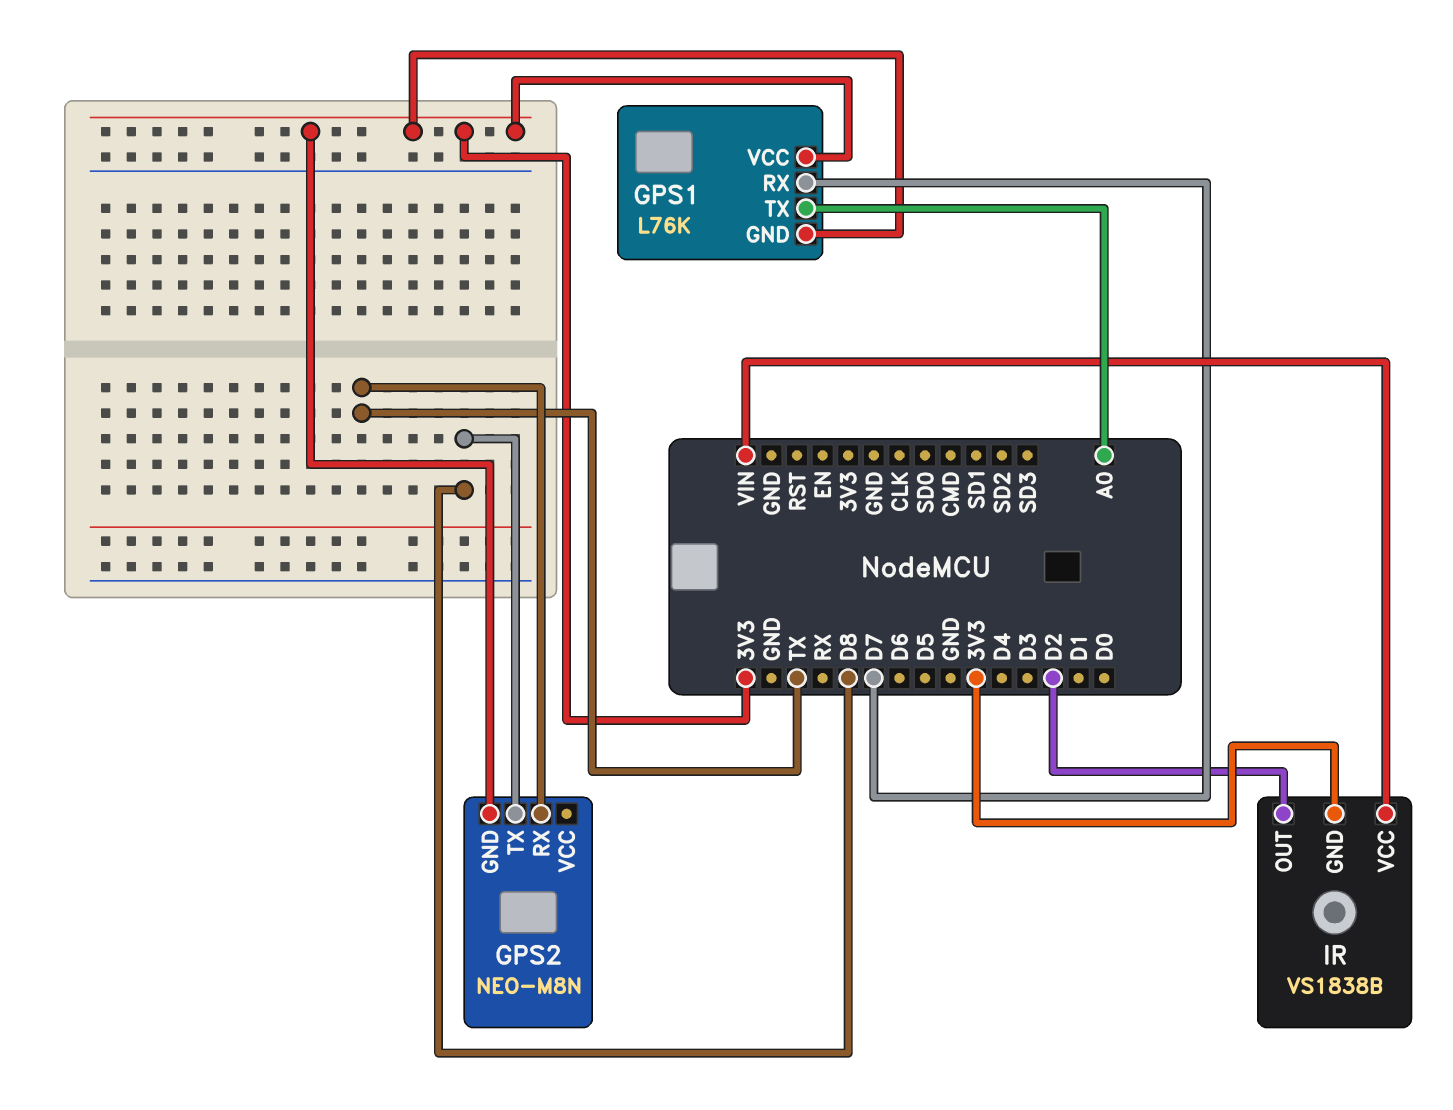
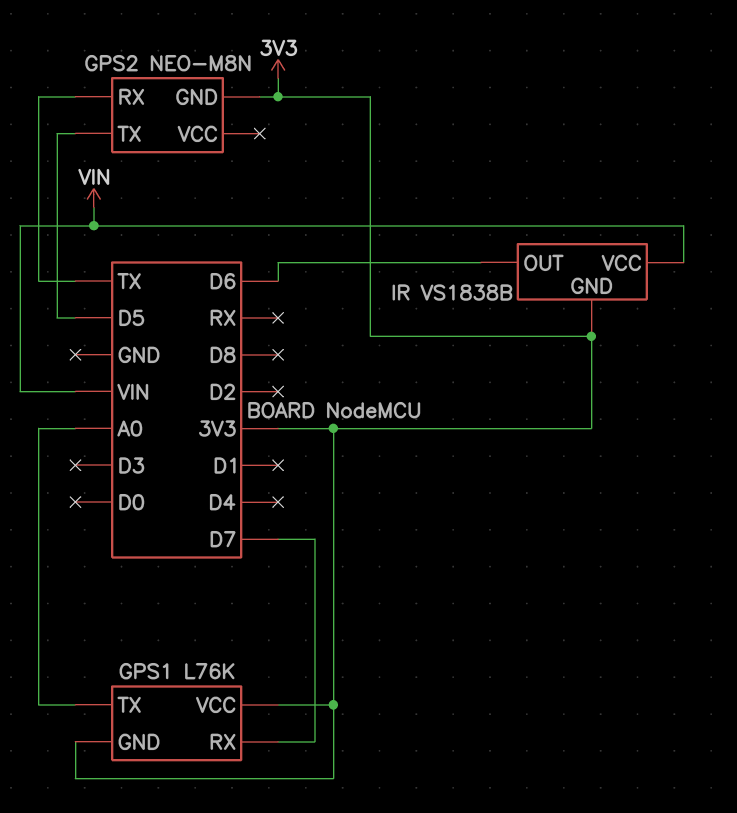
GPS2 pin TX: D8 -> D5
IR pin OUT: D2 -> D6

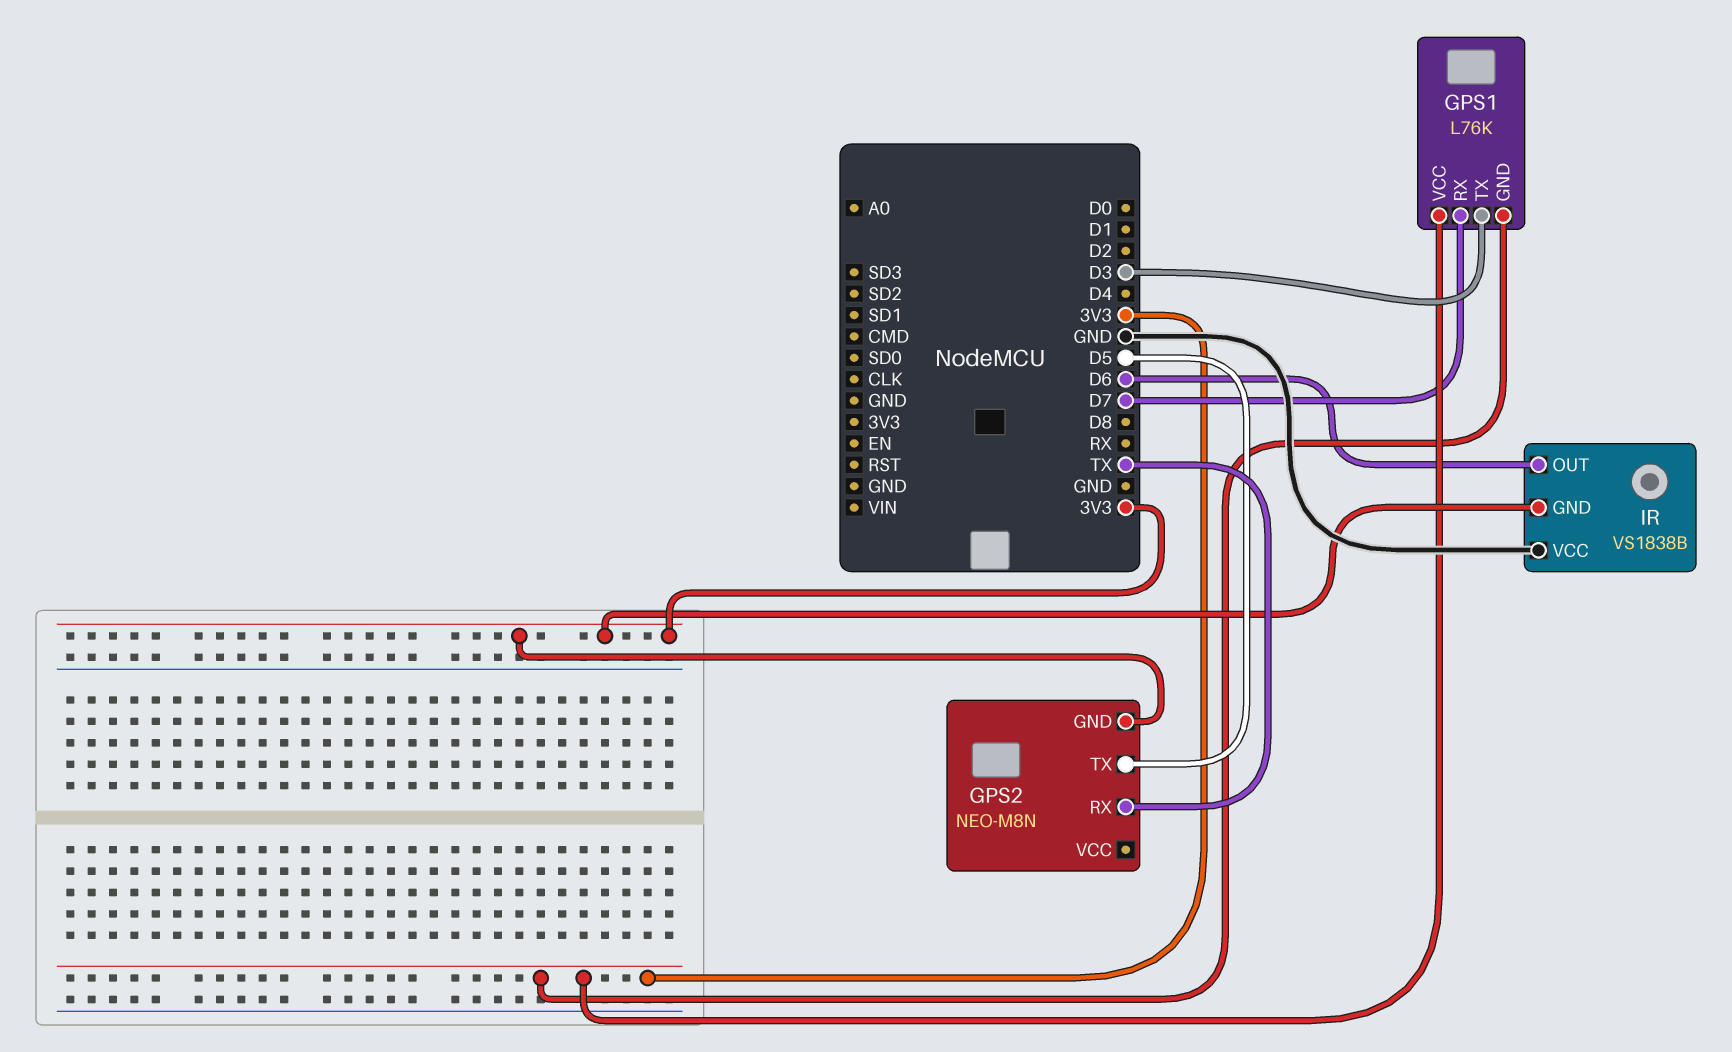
GPS1 pin TX: A0 -> D3
IR pin VCC: VIN -> GND

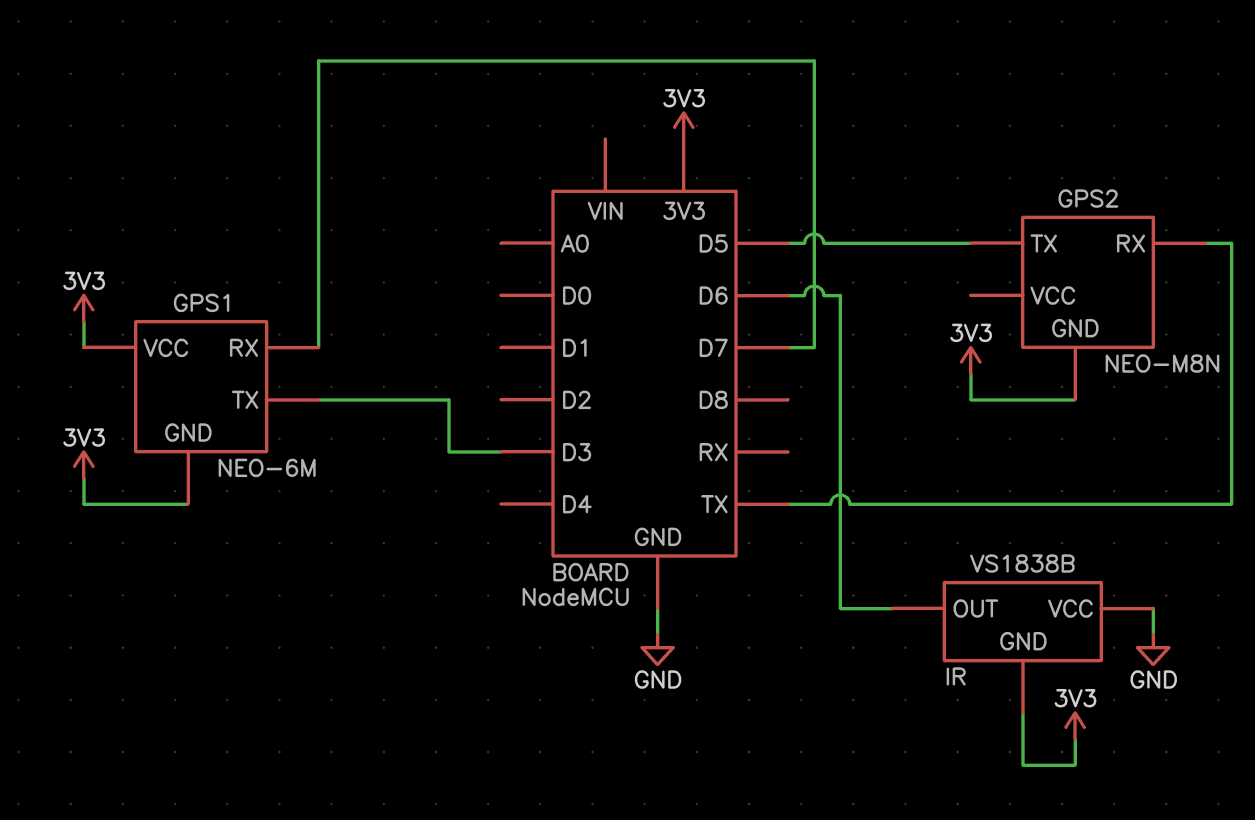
GPS1: L76K -> NEO-6M

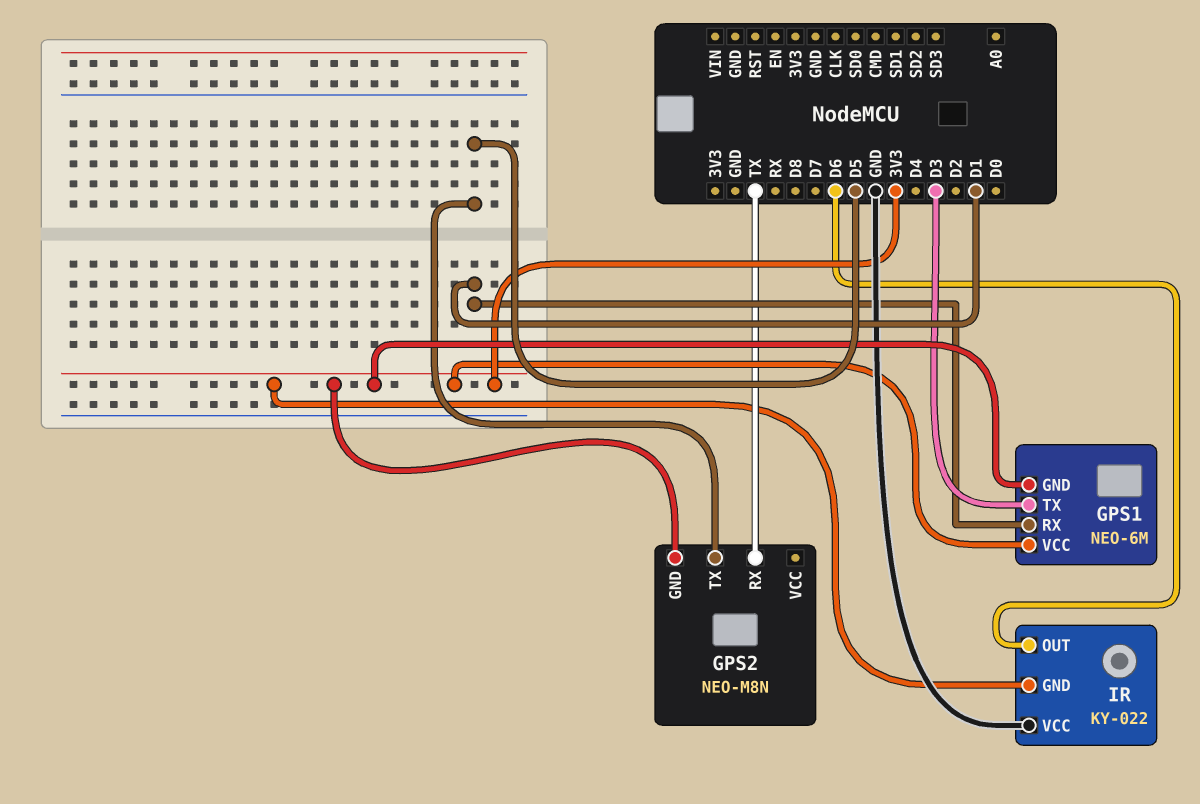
GPS1 pin RX: D7 -> D1
IR: VS1838B -> KY-022

